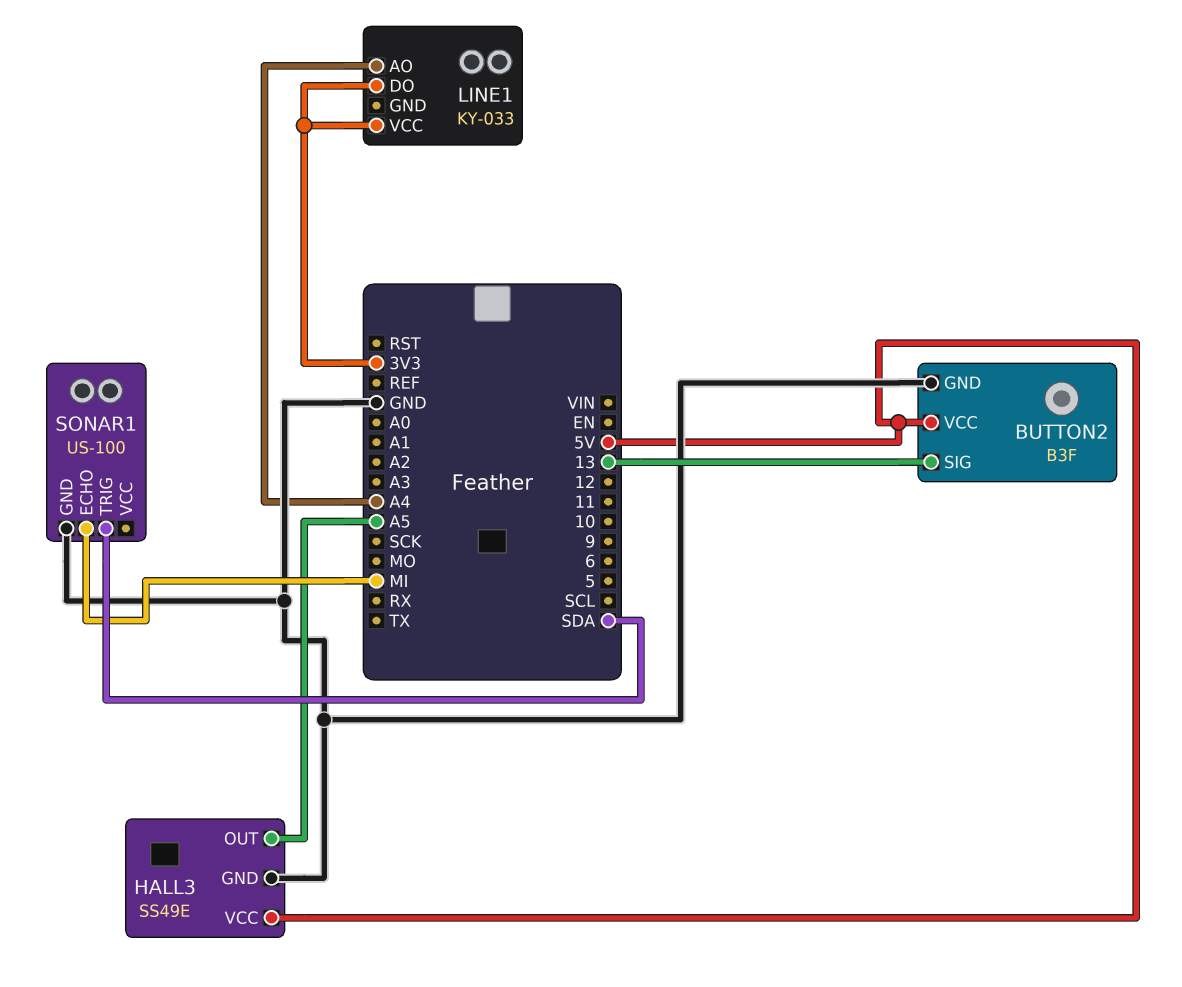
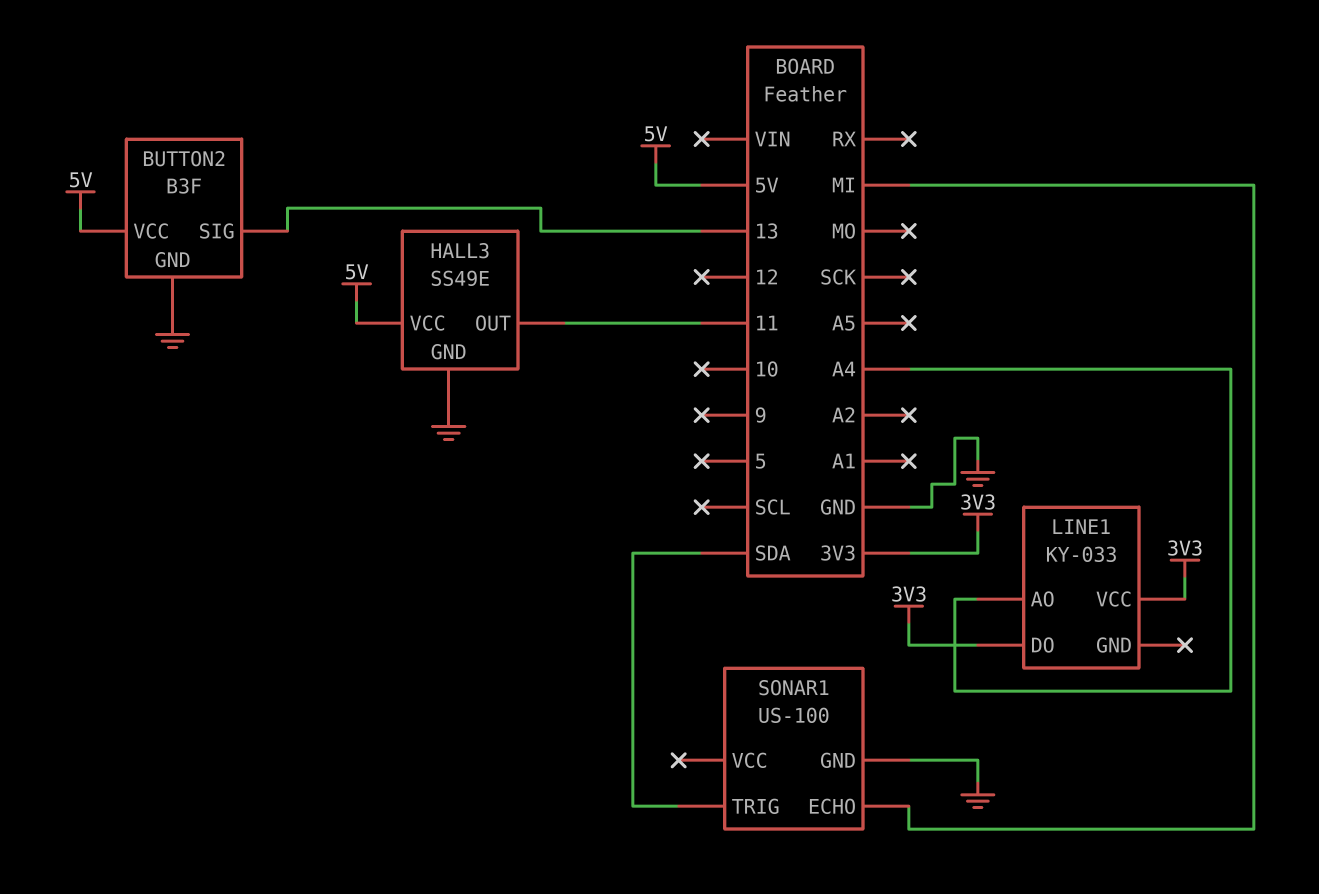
HALL3 pin OUT: A5 -> 11

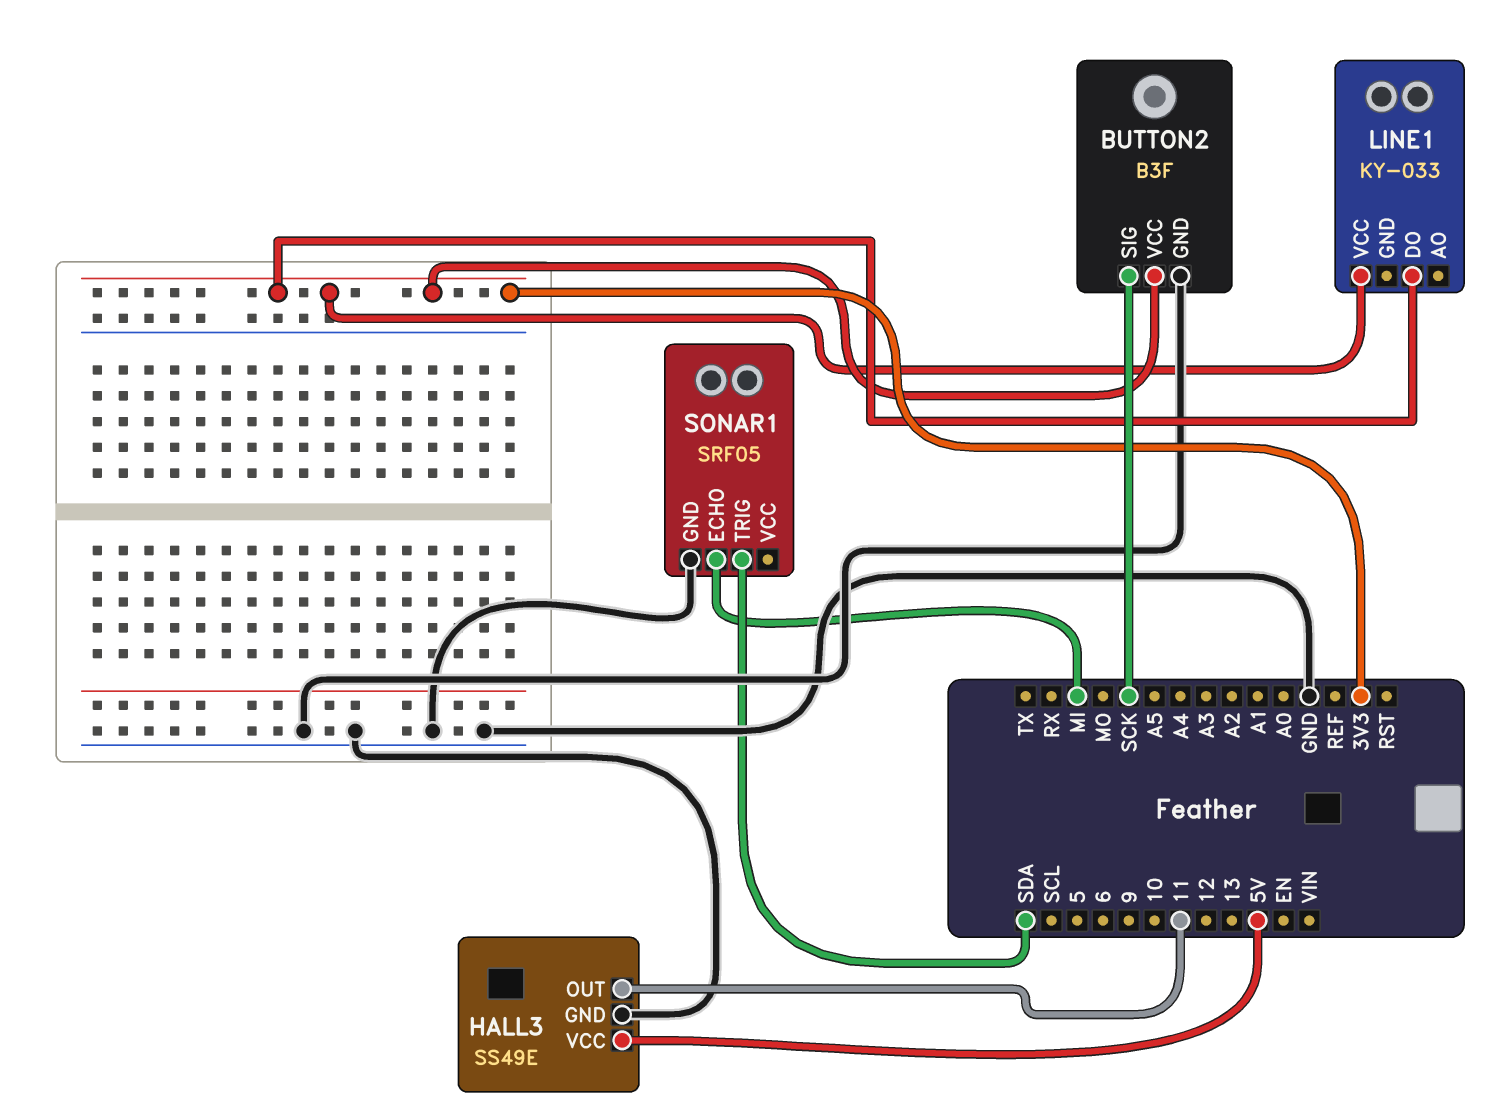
BUTTON2 pin SIG: 13 -> SCK
BUTTON2 pin VCC: 5V -> 3V3
LINE1 pin AO: A4 -> none
SONAR1: US-100 -> SRF05

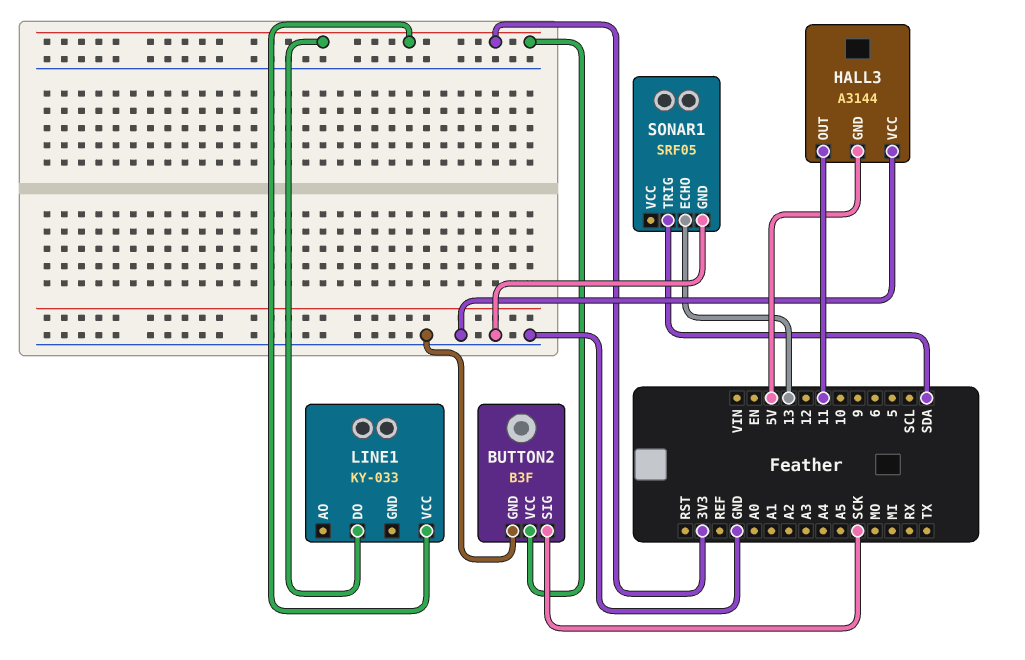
HALL3: SS49E -> A3144
HALL3 pin GND: GND -> 5V
HALL3 pin VCC: 5V -> GND
SONAR1 pin ECHO: MI -> 13

